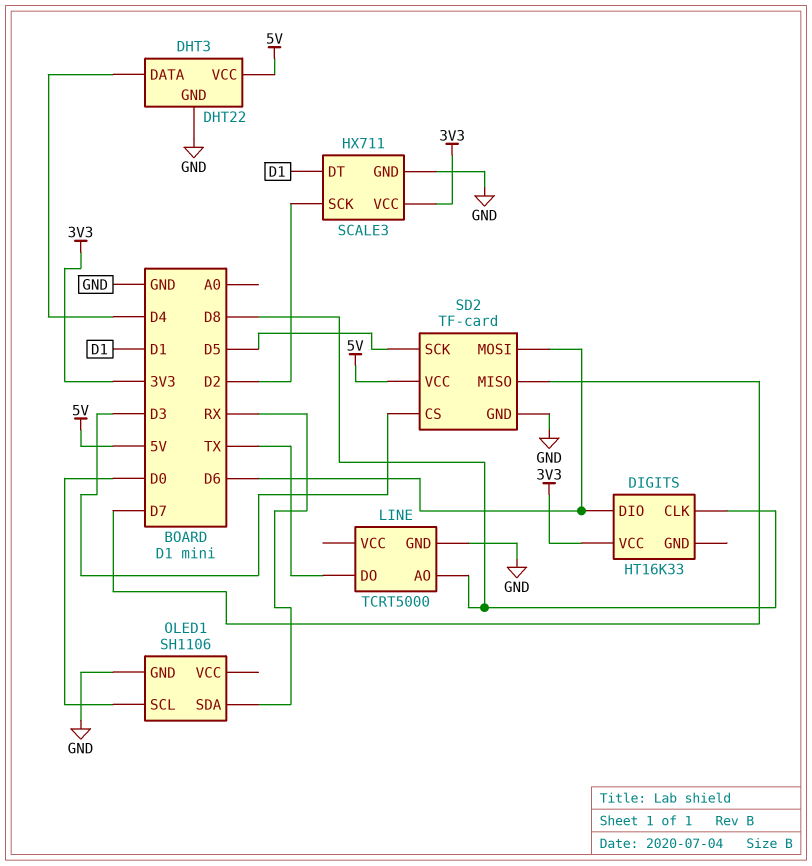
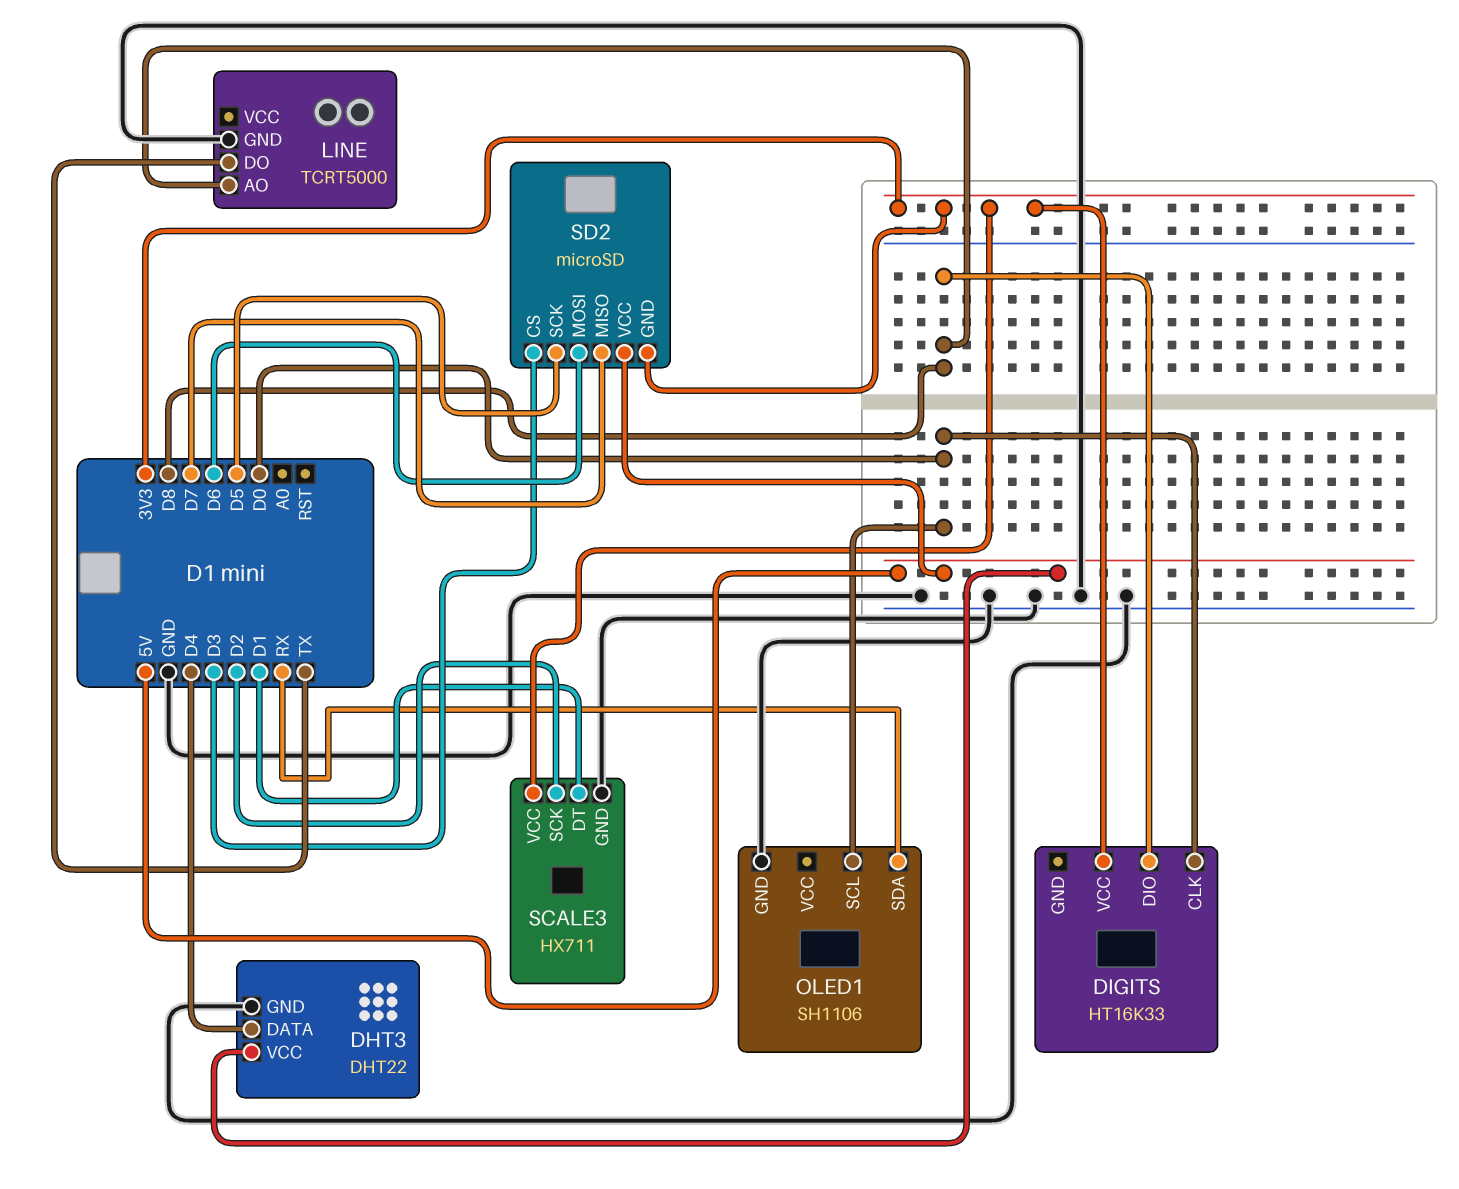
DIGITS pin CLK: D8 -> D0
DIGITS pin DIO: D6 -> D8
SD2: TF-card -> microSD
SD2 pin GND: GND -> 3V3

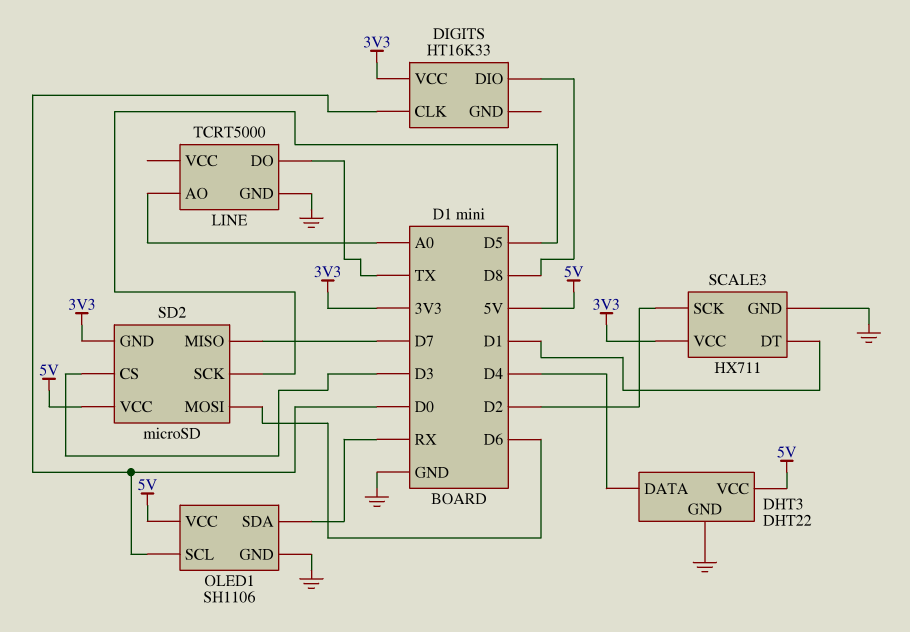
LINE pin AO: D8 -> A0
OLED1 pin VCC: none -> 5V

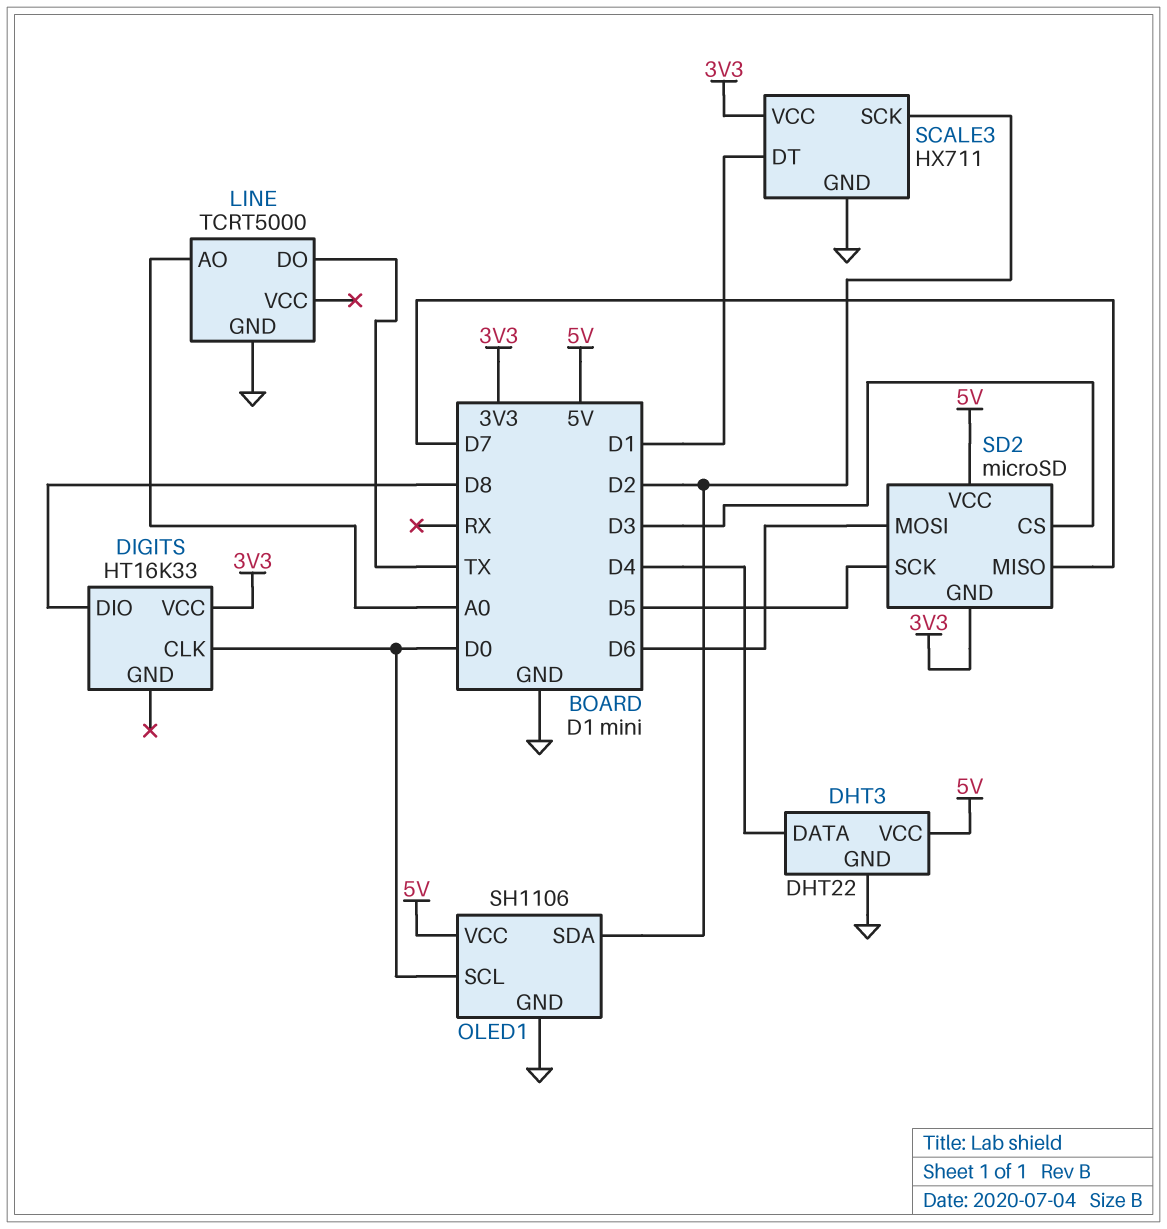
OLED1 pin SDA: RX -> D2

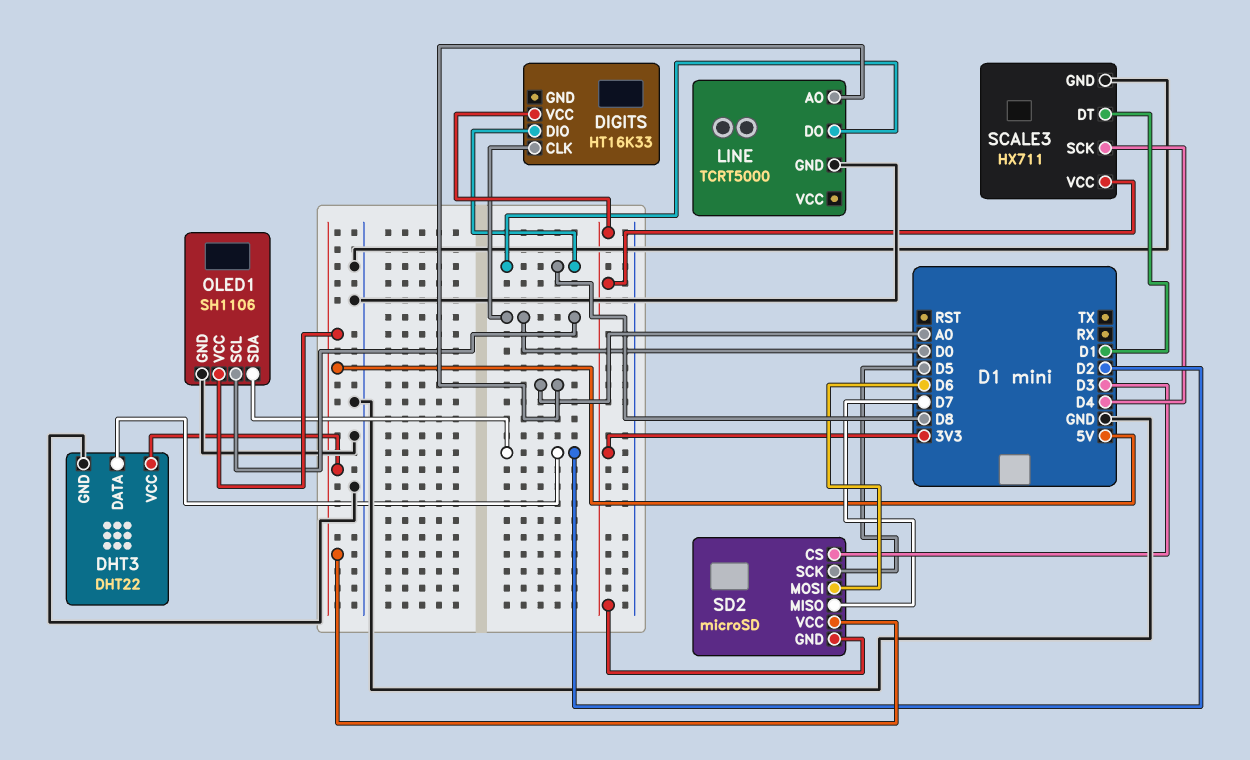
DHT3 pin DATA: D4 -> D2
LINE pin DO: TX -> D8
SCALE3 pin SCK: D2 -> D4

